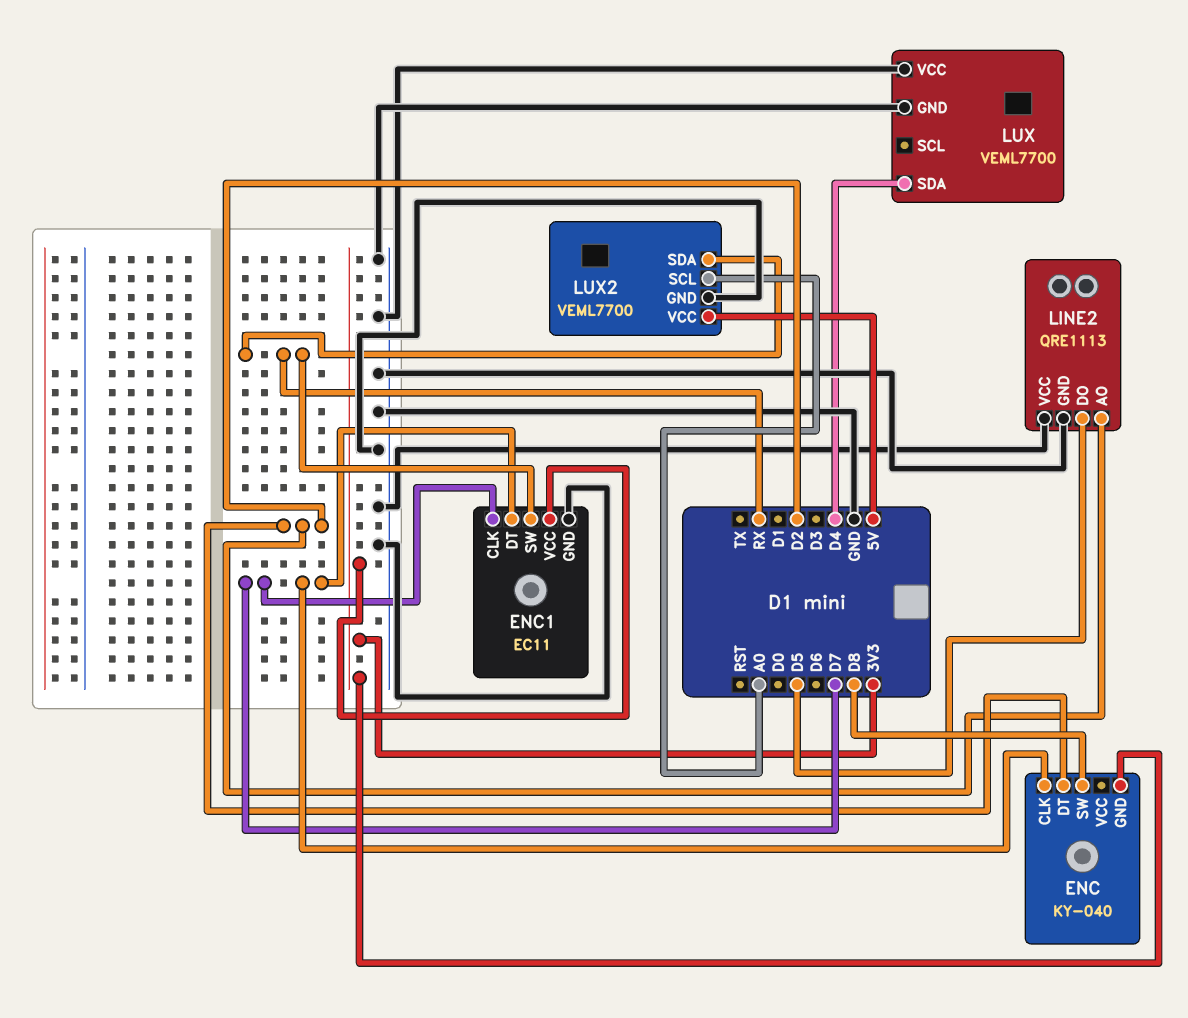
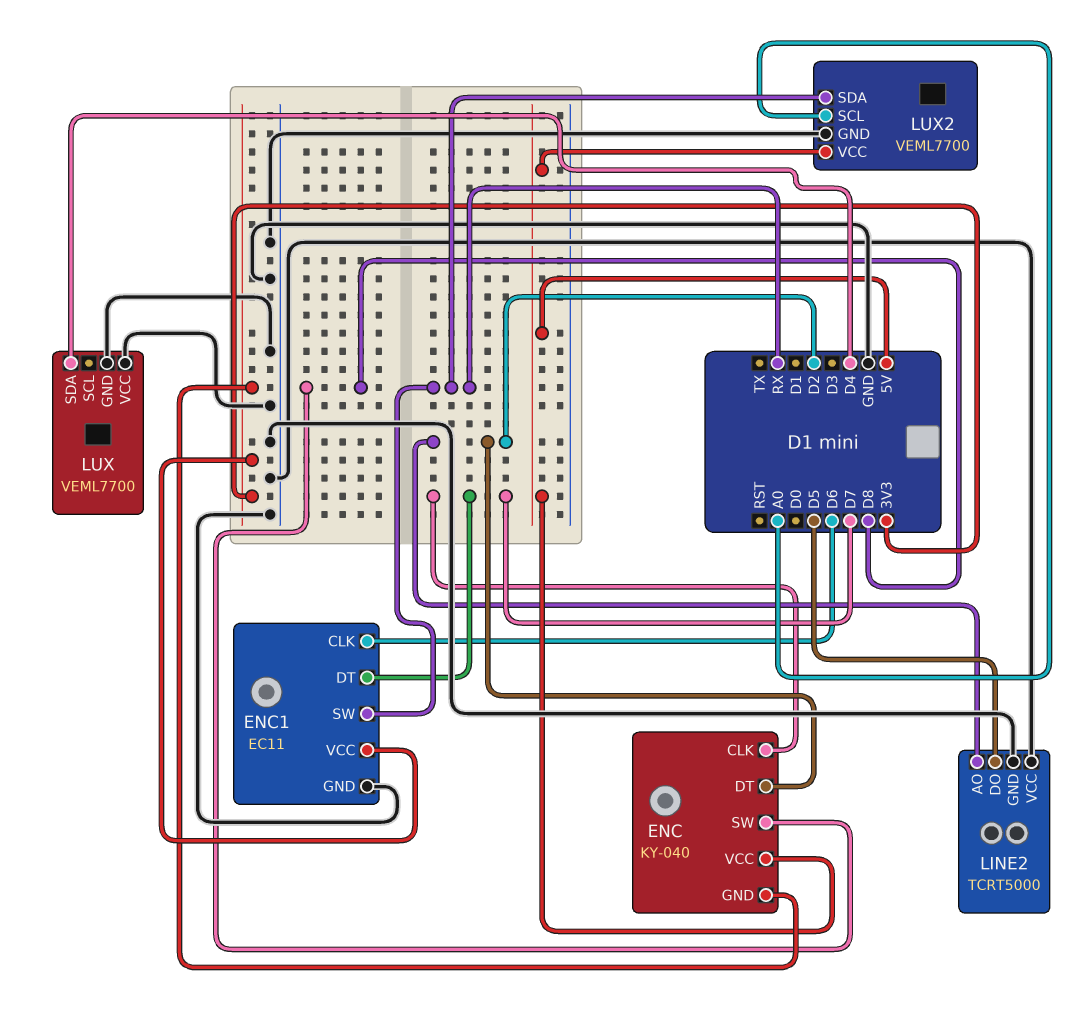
ENC pin VCC: none -> 5V
ENC1 pin CLK: D7 -> D6
LINE2: QRE1113 -> TCRT5000

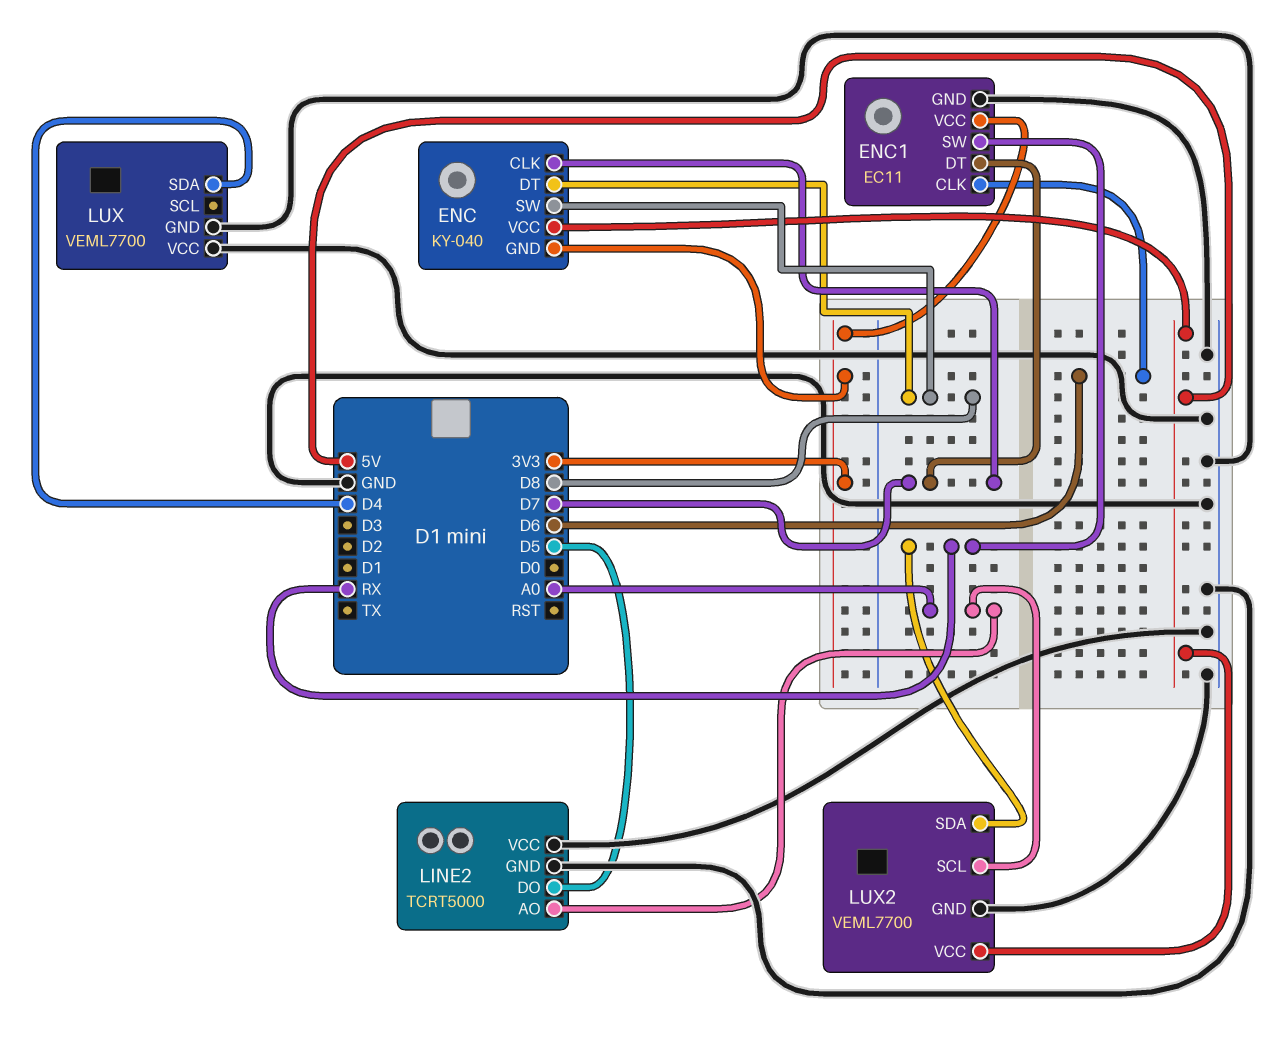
ENC pin DT: D2 -> D8
LINE2 pin AO: D2 -> A0

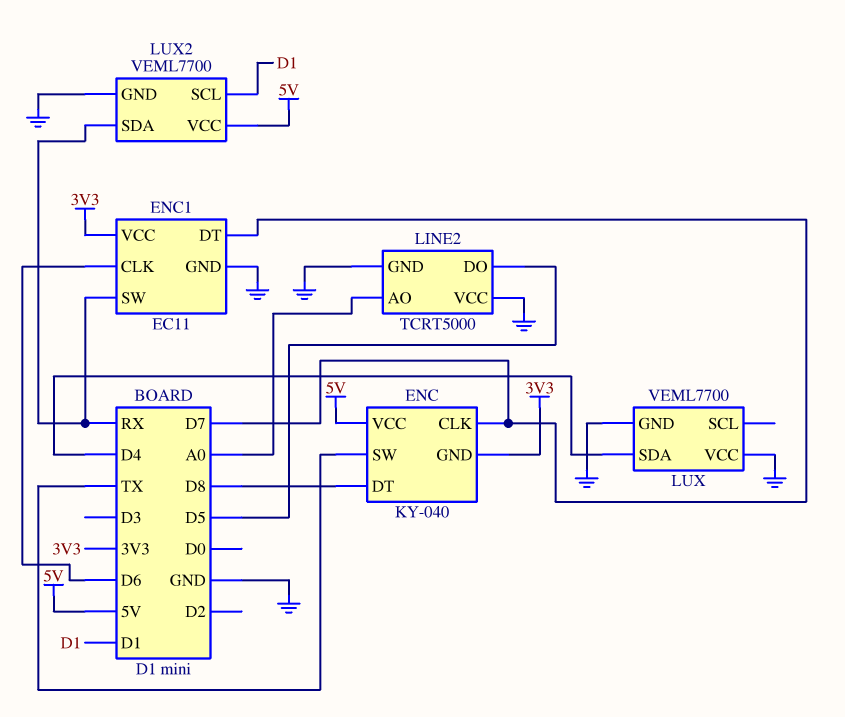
ENC pin SW: D8 -> TX
LUX2 pin SCL: A0 -> D1

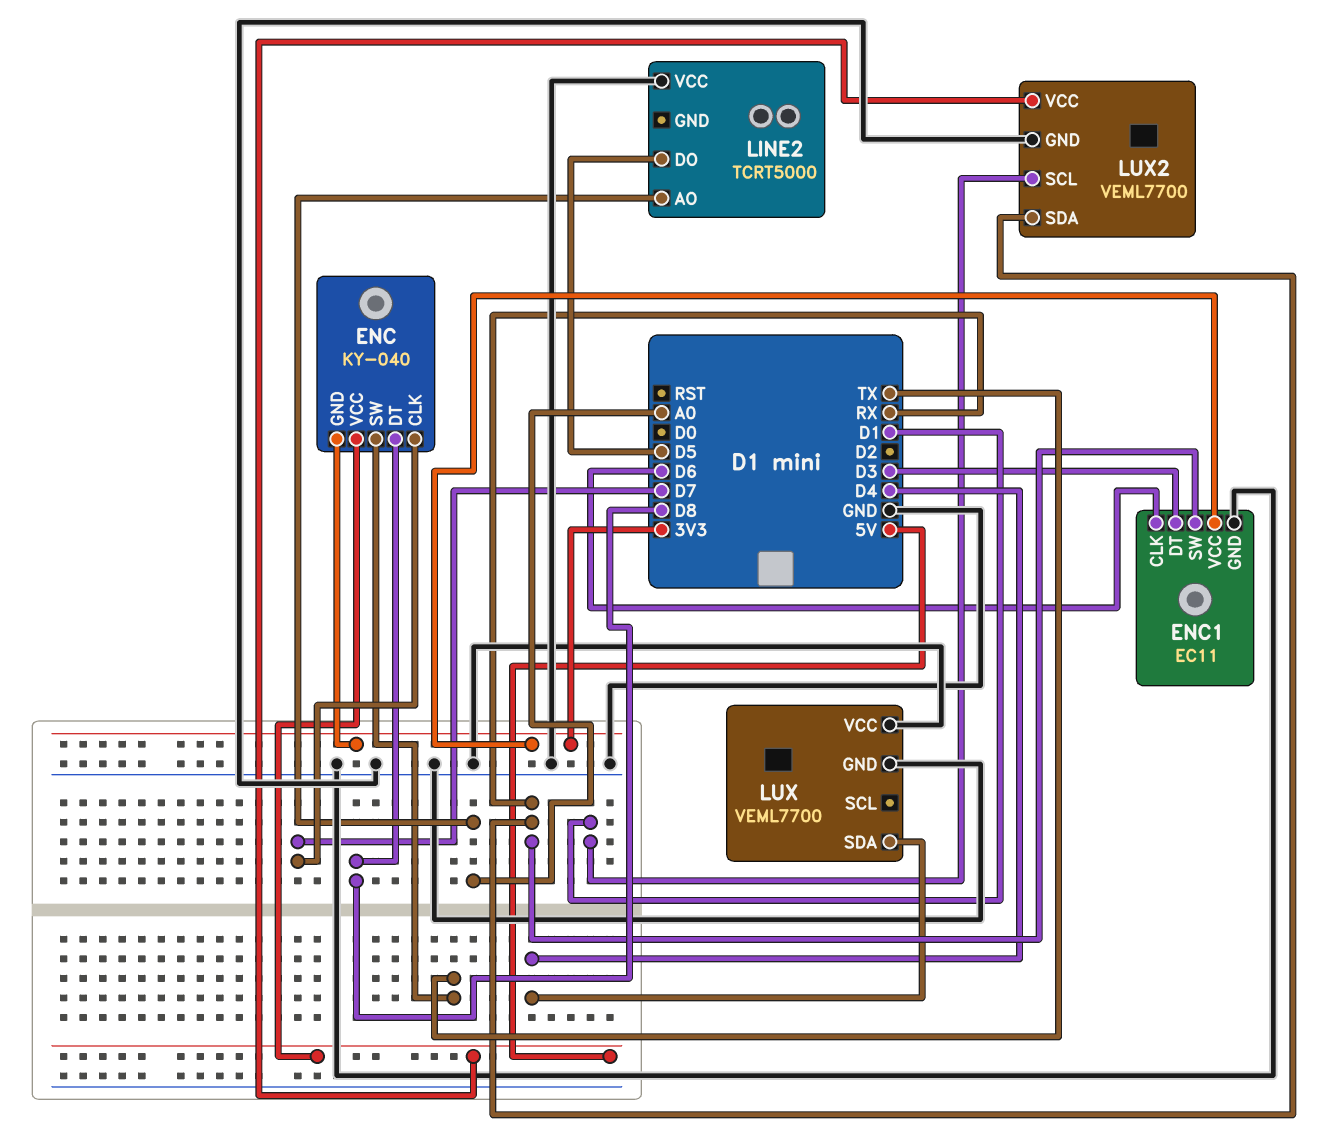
ENC1 pin DT: D7 -> D3
LINE2 pin GND: GND -> none

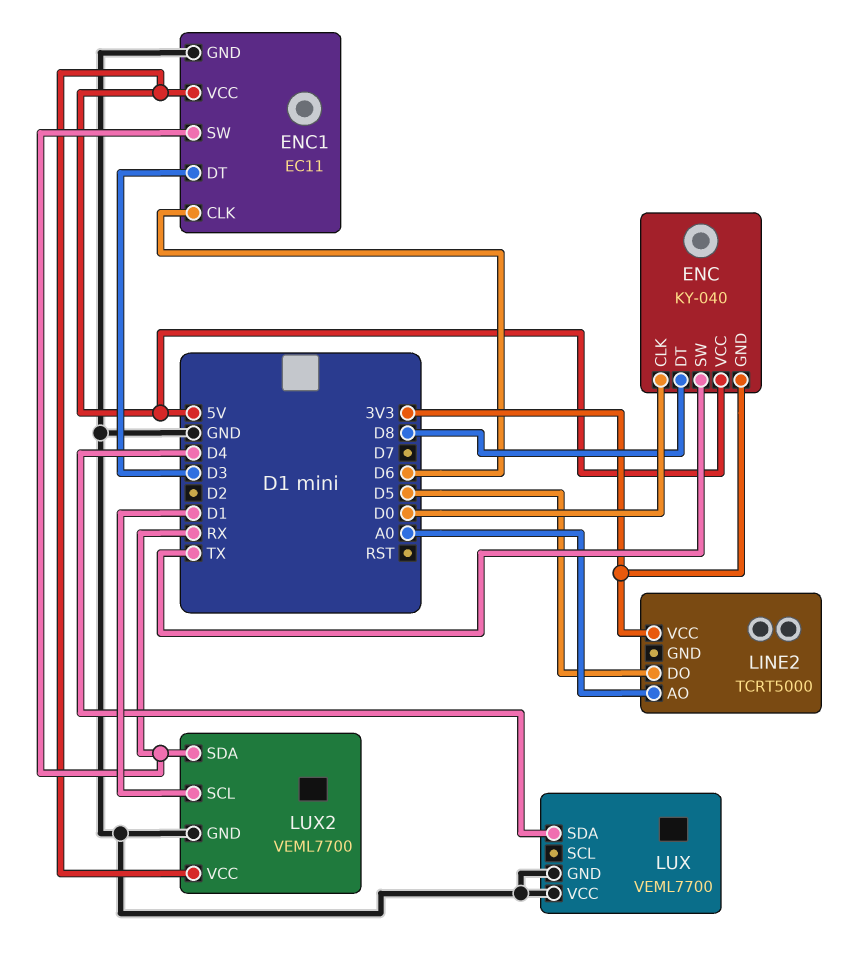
ENC pin CLK: D7 -> D0
ENC1 pin VCC: 3V3 -> 5V
LINE2 pin VCC: GND -> 3V3

